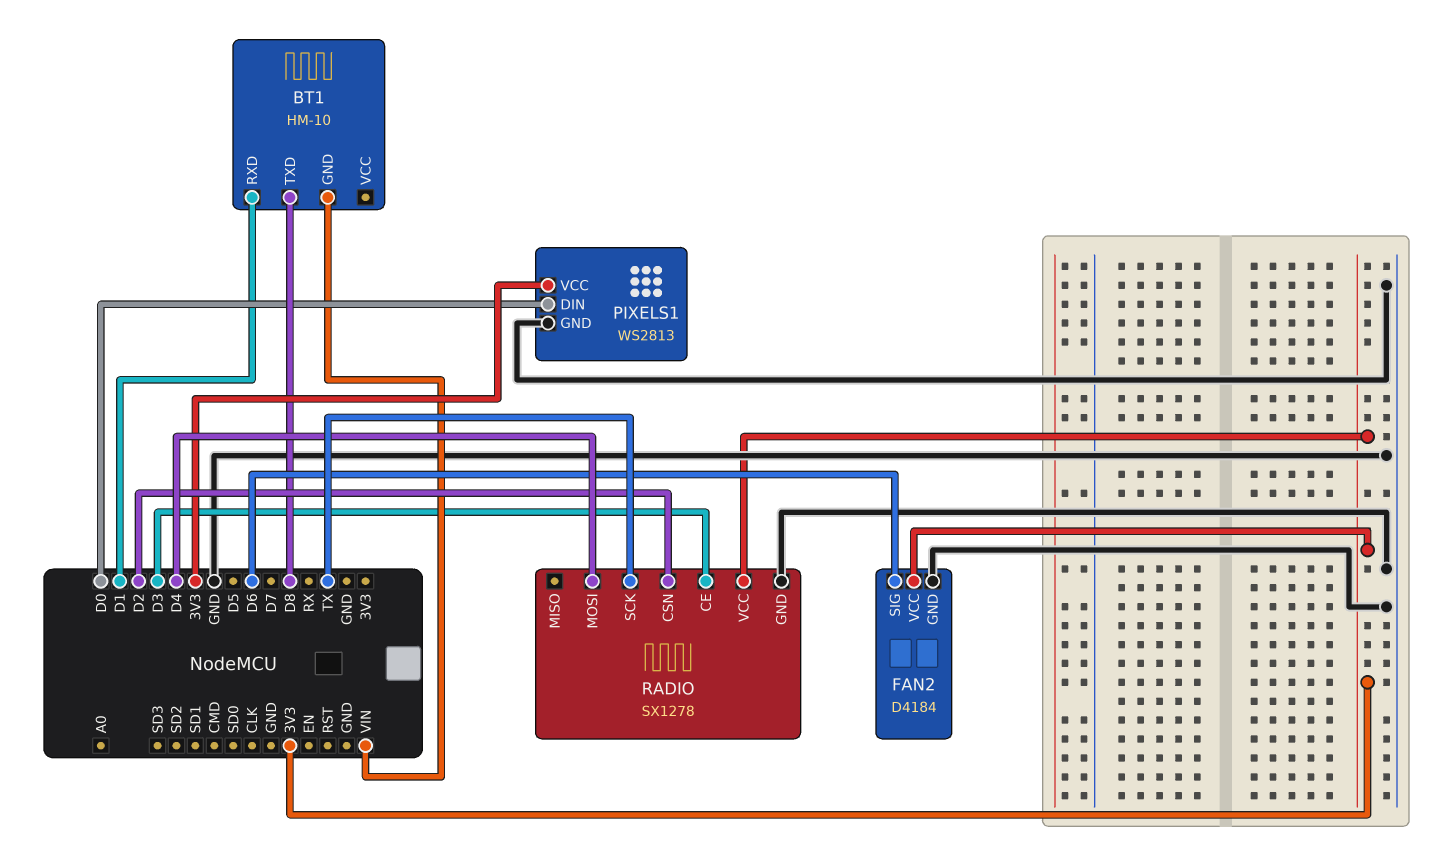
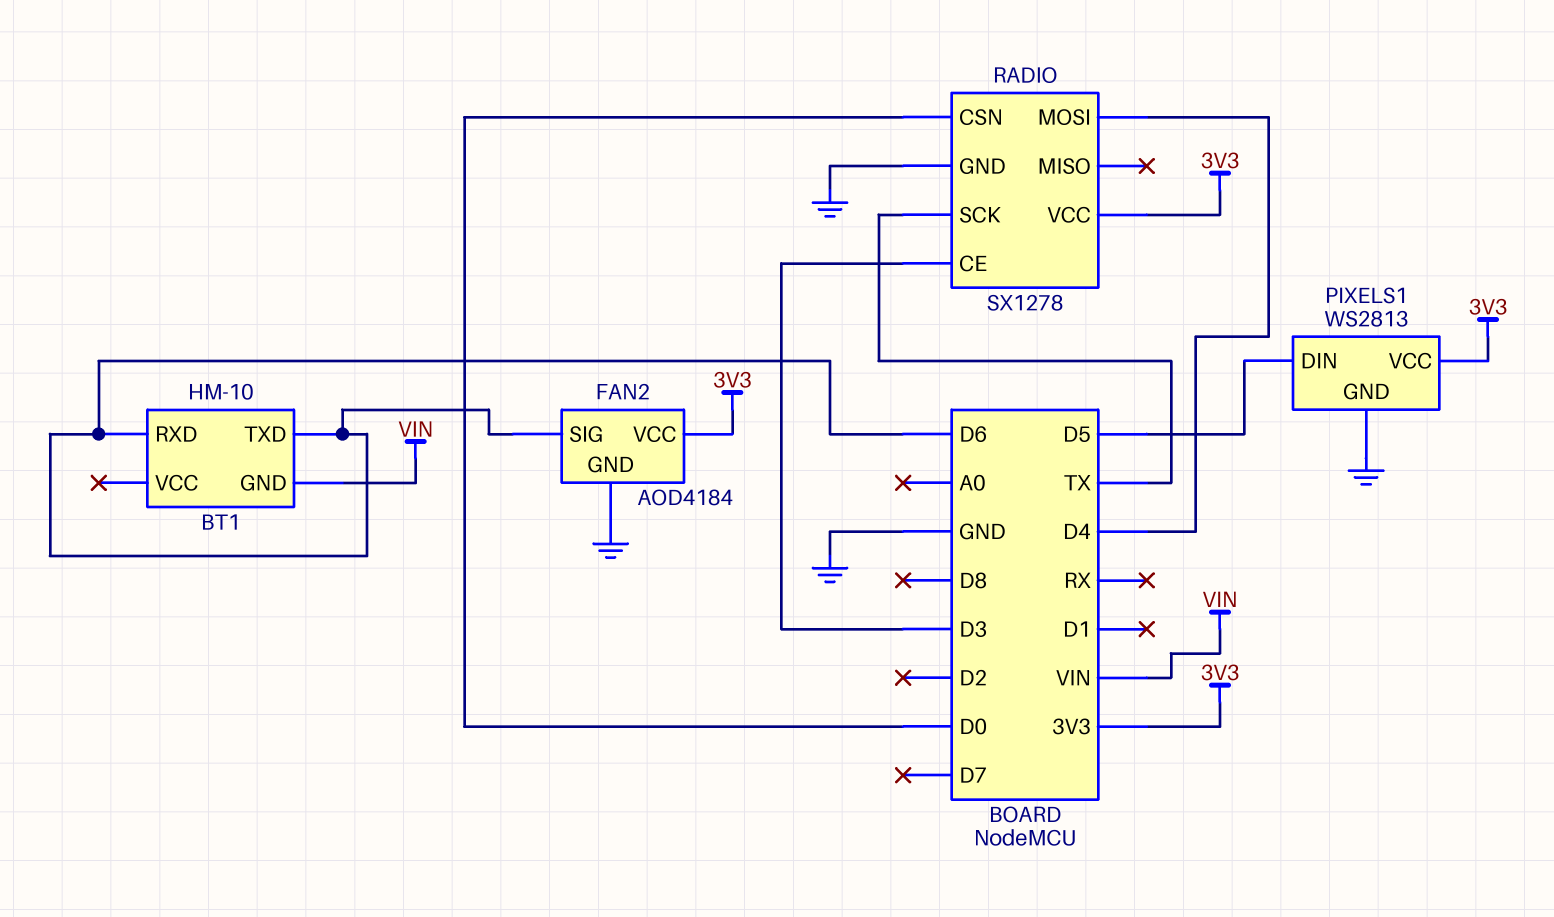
BT1 pin RXD: D1 -> D6
BT1 pin TXD: D8 -> D6
FAN2: D4184 -> AOD4184
PIXELS1 pin DIN: D0 -> D5
RADIO pin CSN: D2 -> D0

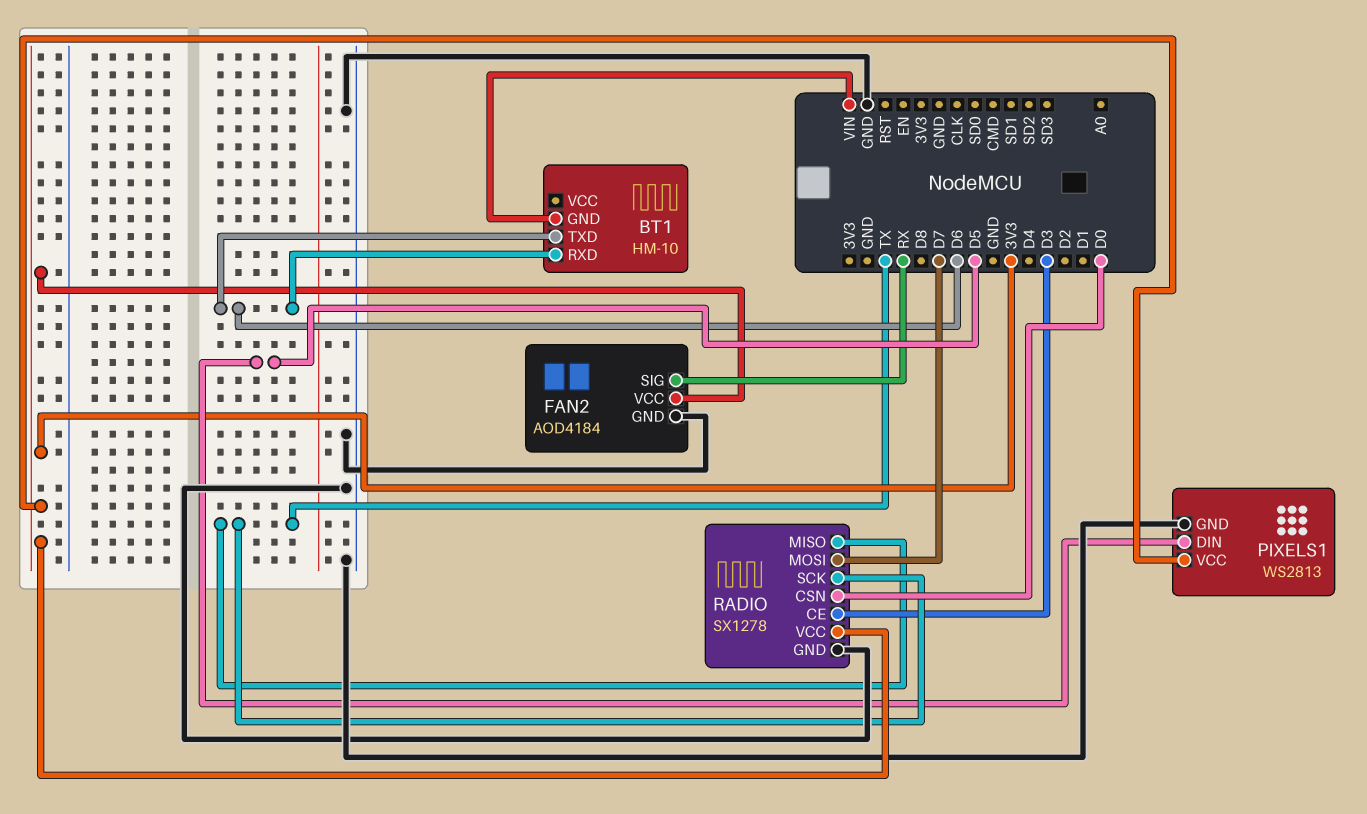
FAN2 pin SIG: D6 -> RX
RADIO pin MISO: none -> TX
RADIO pin MOSI: D4 -> D7

